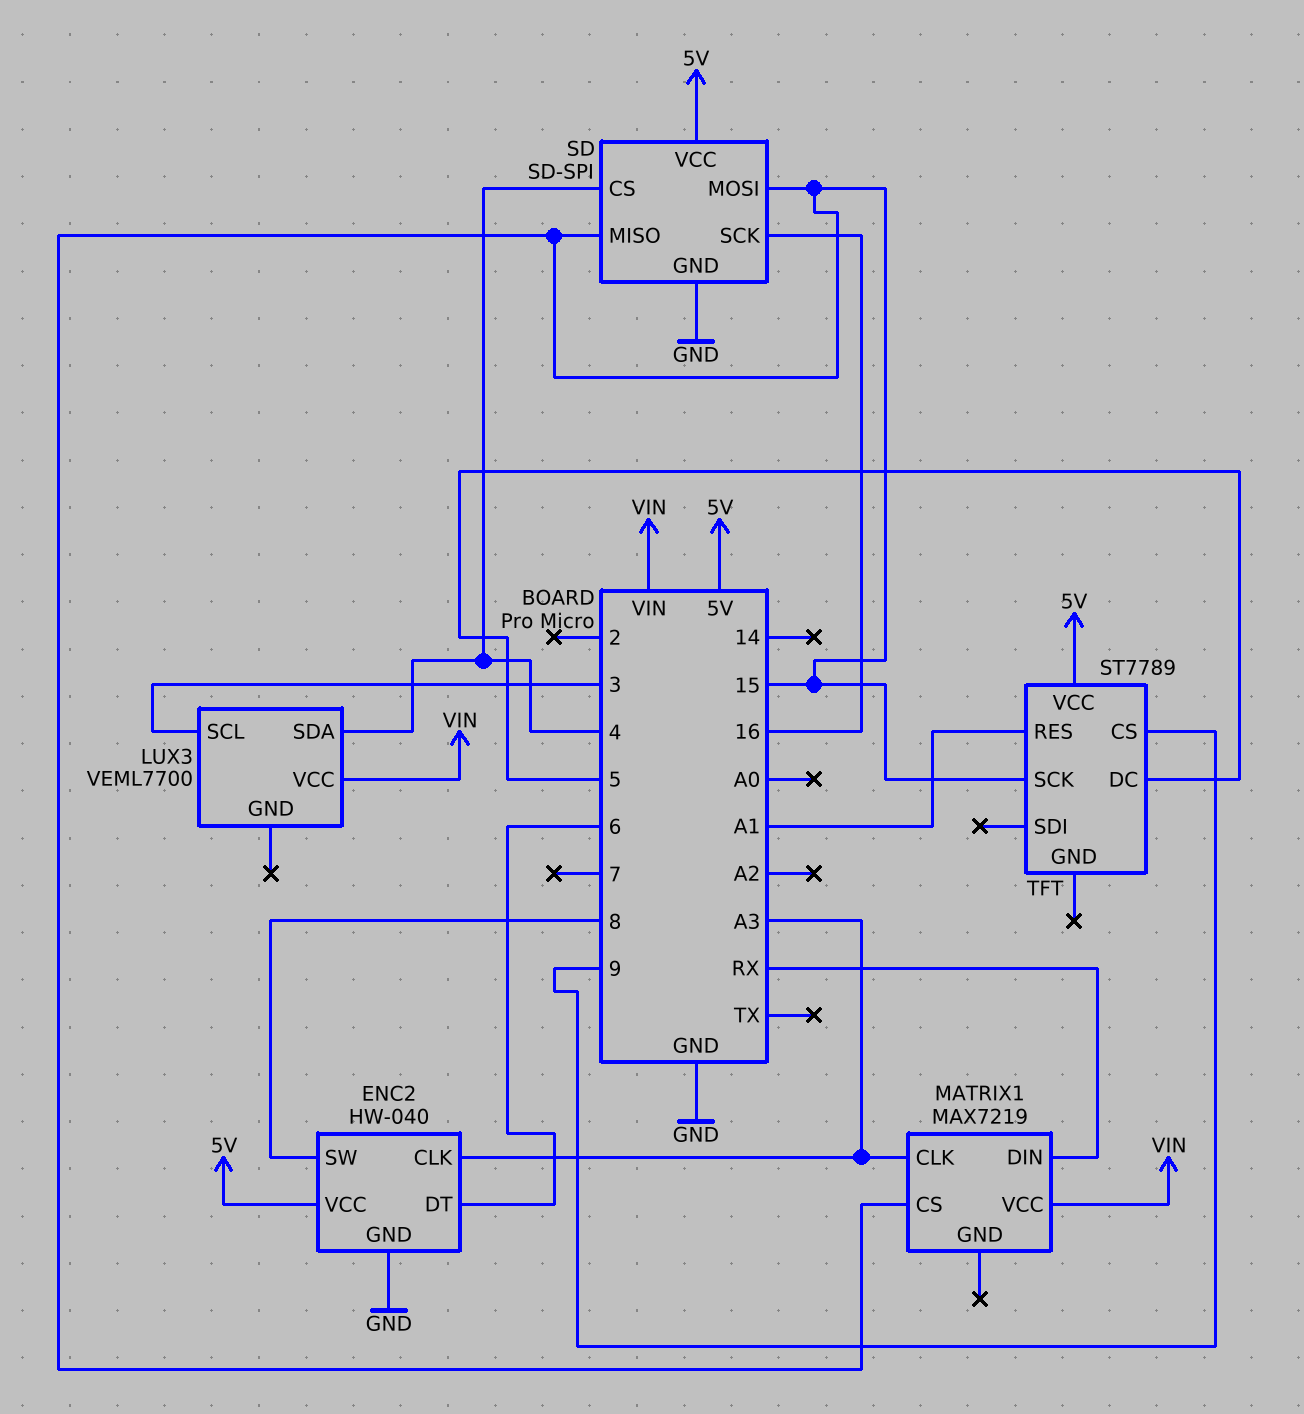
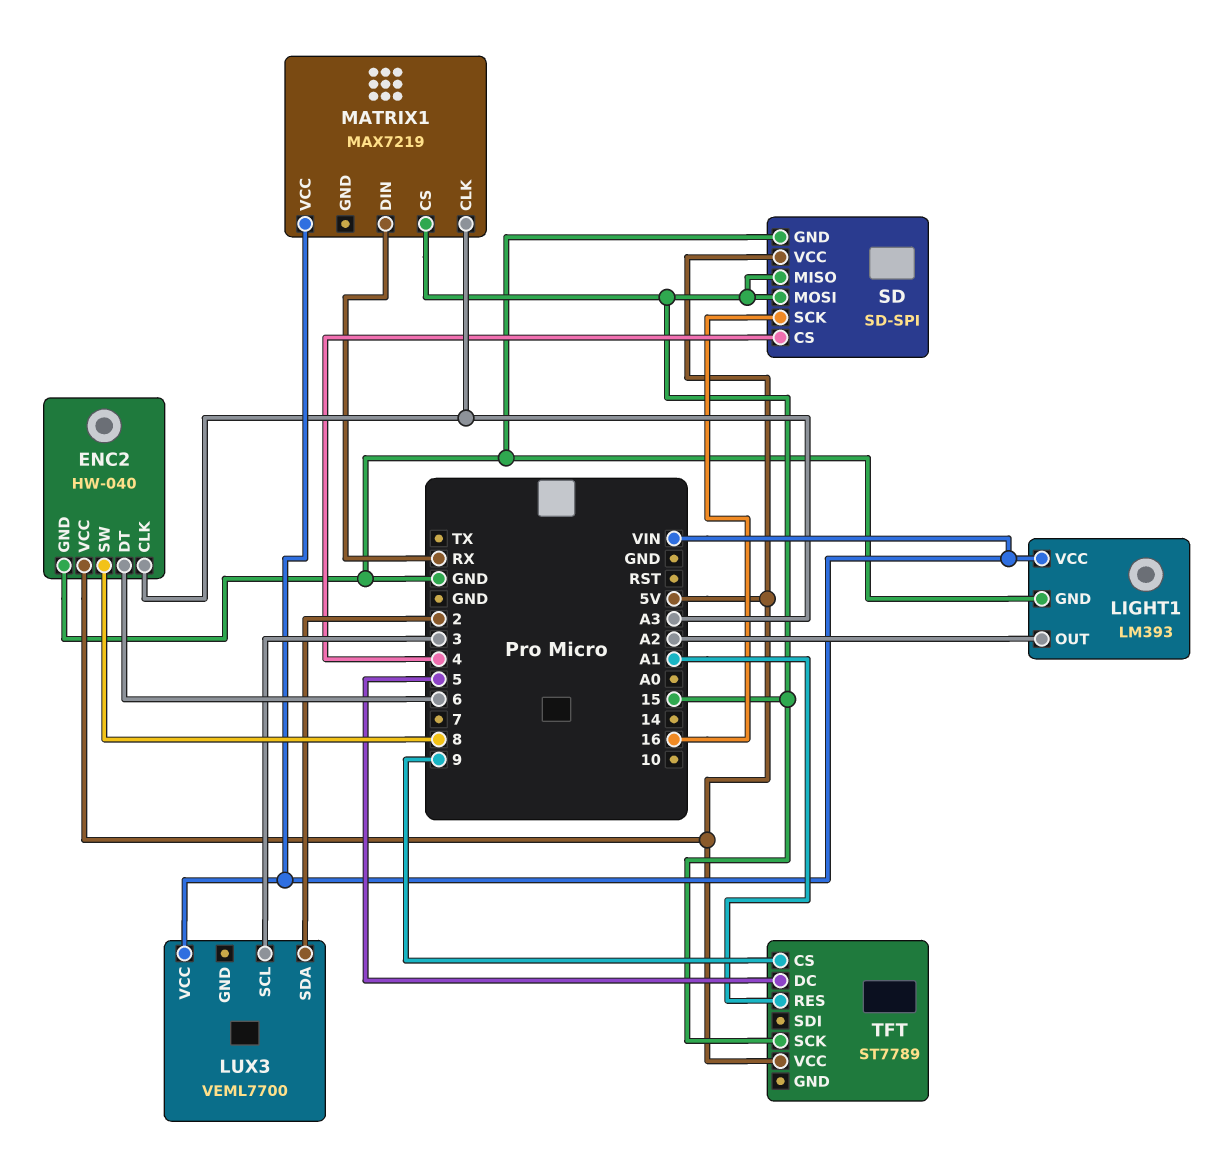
LIGHT1: none -> LM393
LIGHT1 pin GND: none -> GND
LIGHT1 pin OUT: none -> A2
LIGHT1 pin VCC: none -> VIN
LUX3 pin SDA: 4 -> 2

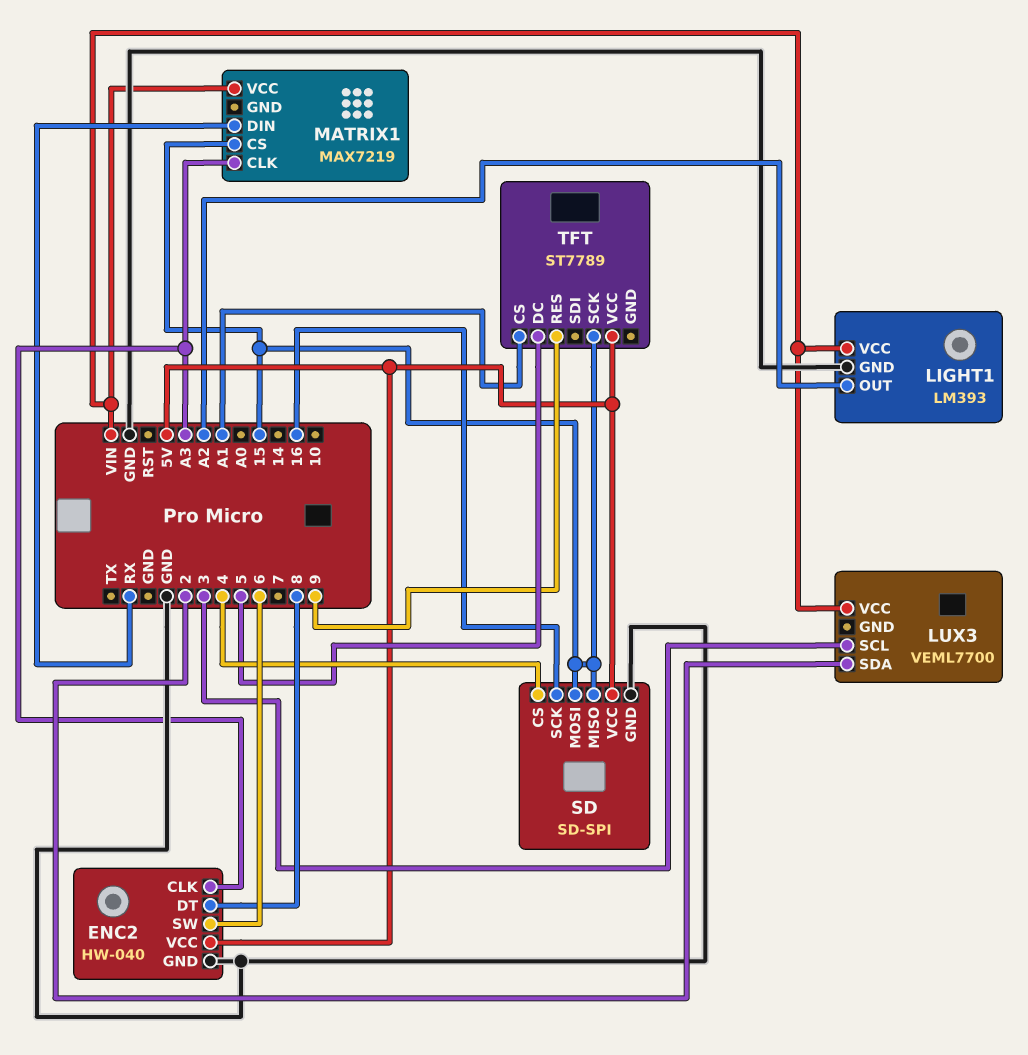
ENC2 pin DT: 6 -> 8
ENC2 pin SW: 8 -> 6
TFT pin CS: 9 -> A1
TFT pin RES: A1 -> 9

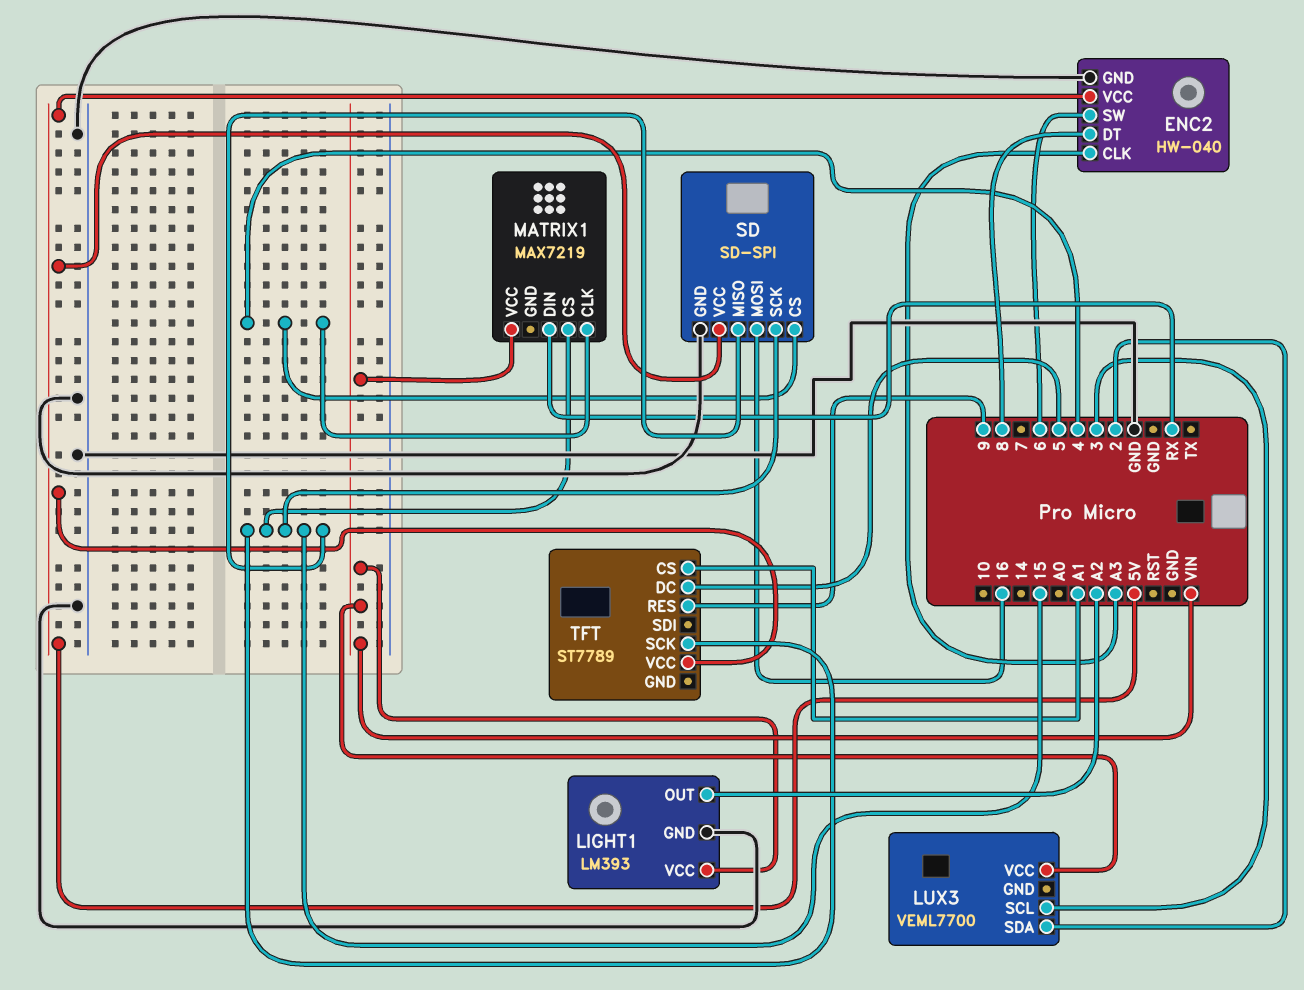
MATRIX1 pin CLK: A3 -> 4
SD pin MOSI: 15 -> 16
SD pin SCK: 16 -> 15

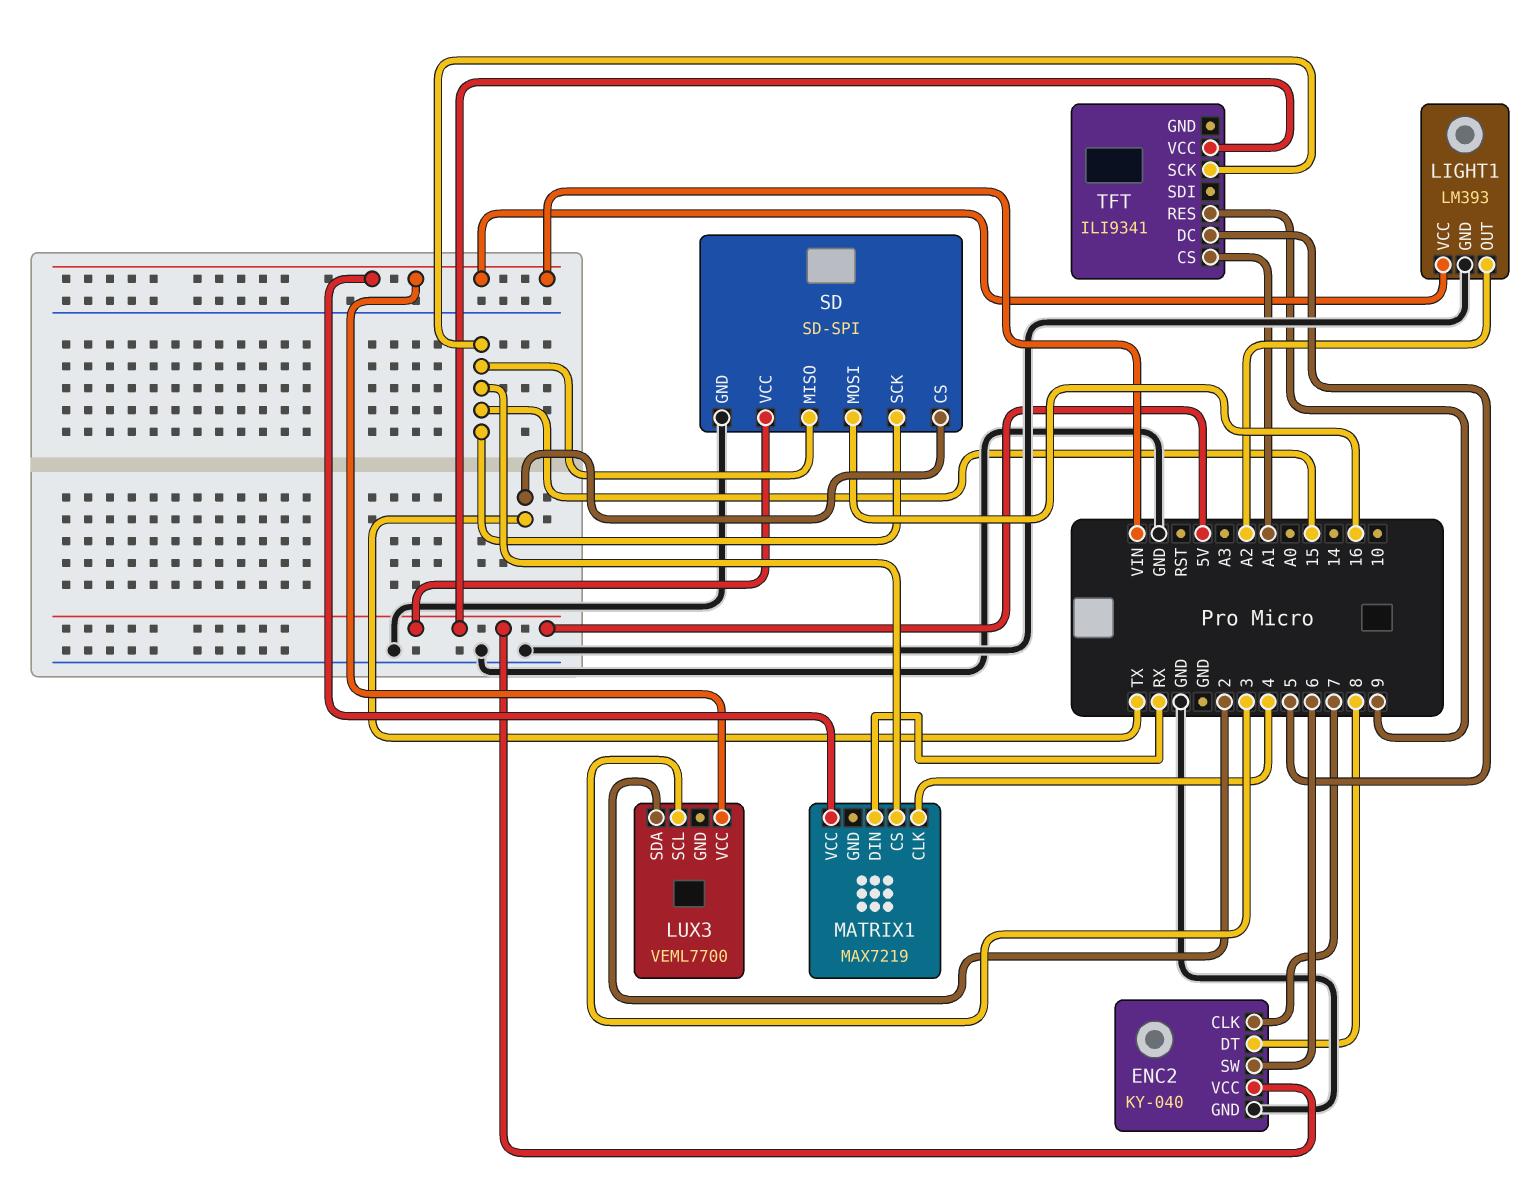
ENC2: HW-040 -> KY-040
ENC2 pin CLK: A3 -> 7
SD pin CS: 4 -> TX
TFT: ST7789 -> ILI9341

